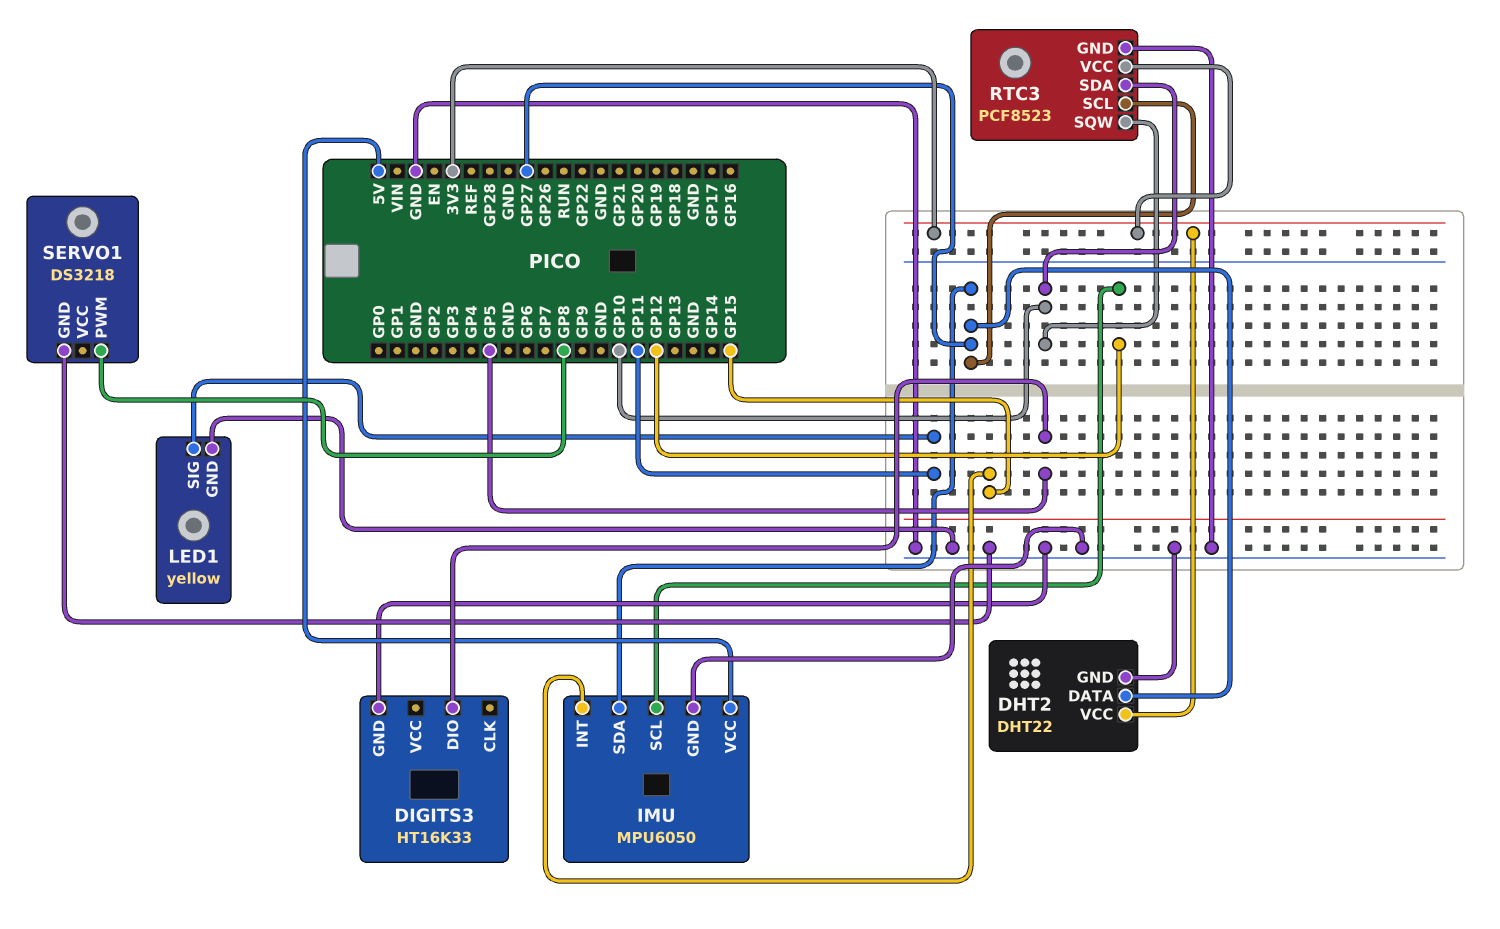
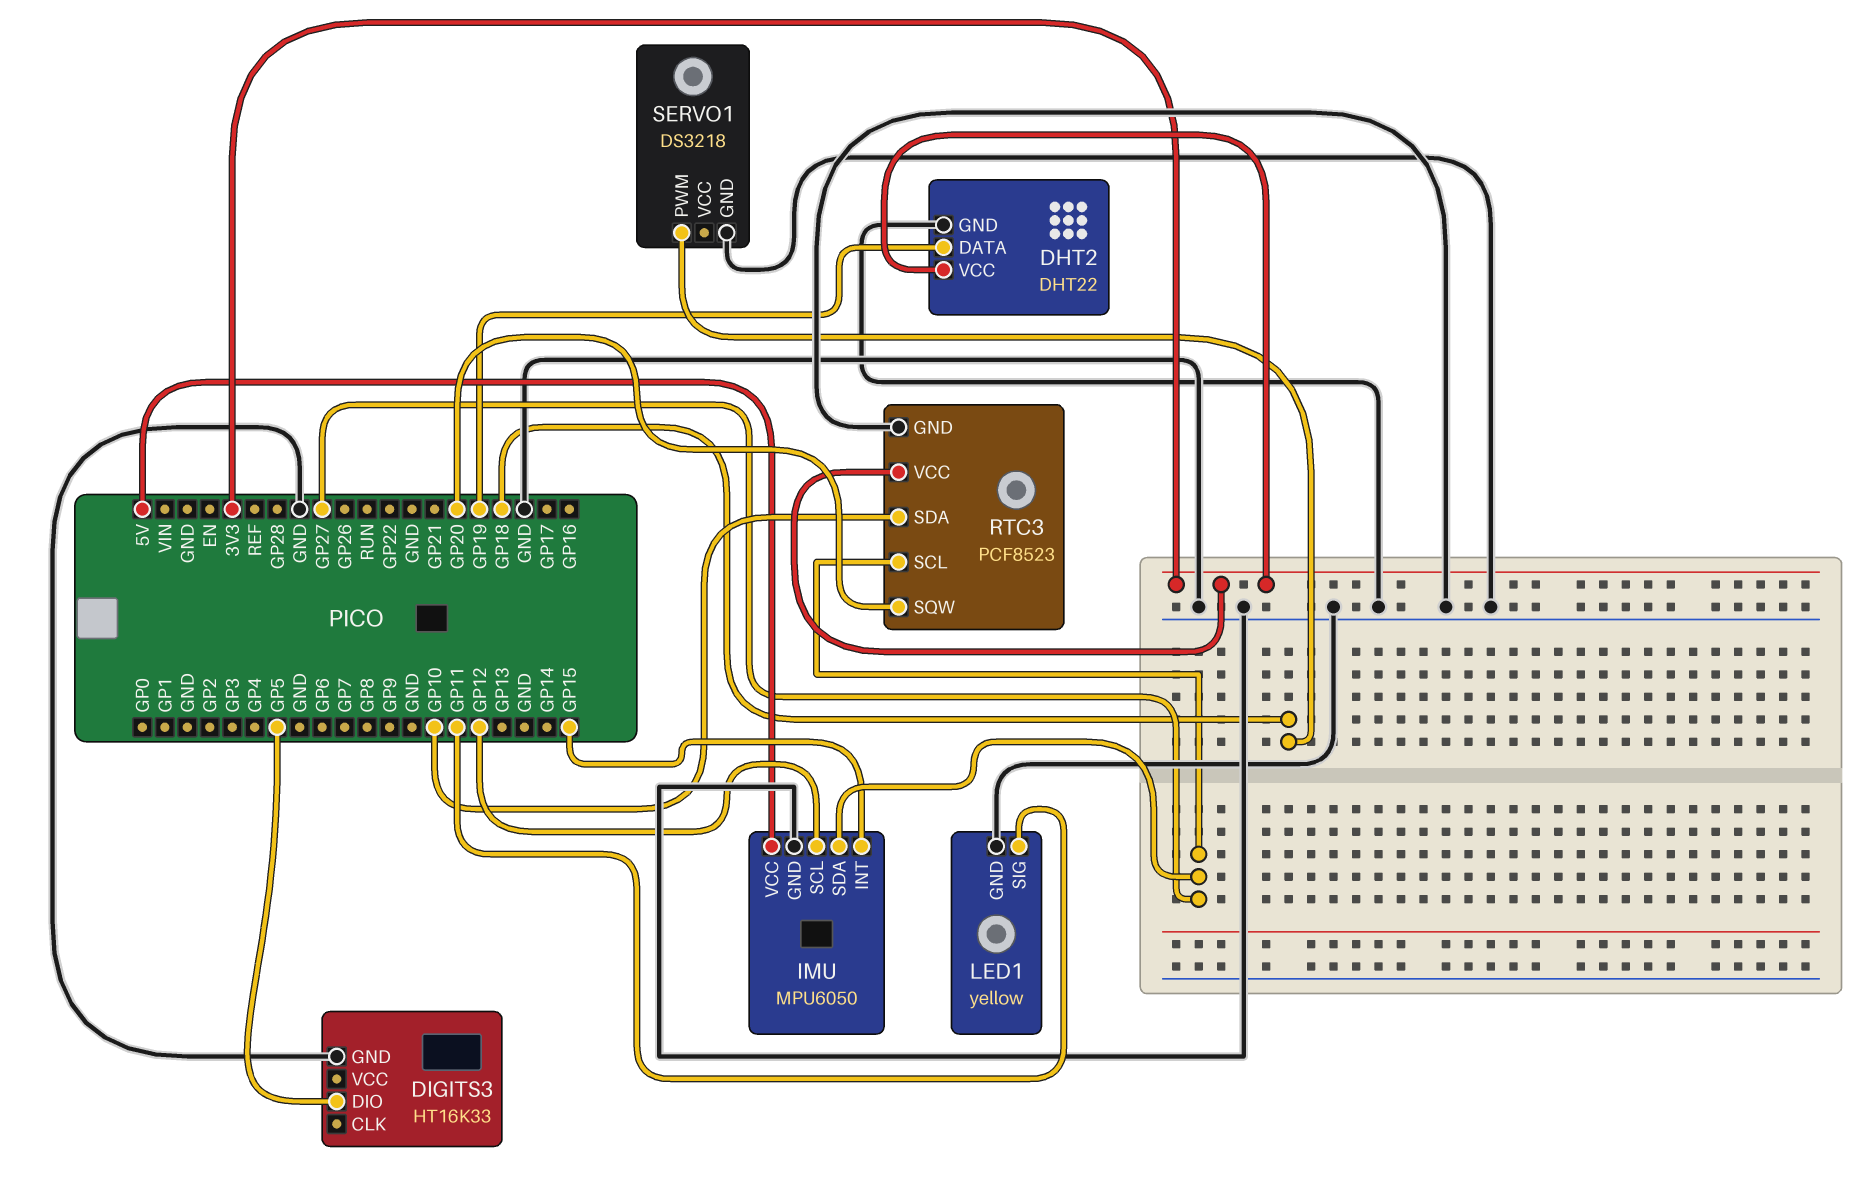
DHT2 pin DATA: GP27 -> GP19
RTC3 pin SQW: GP10 -> GP20
SERVO1 pin PWM: GP8 -> GP18

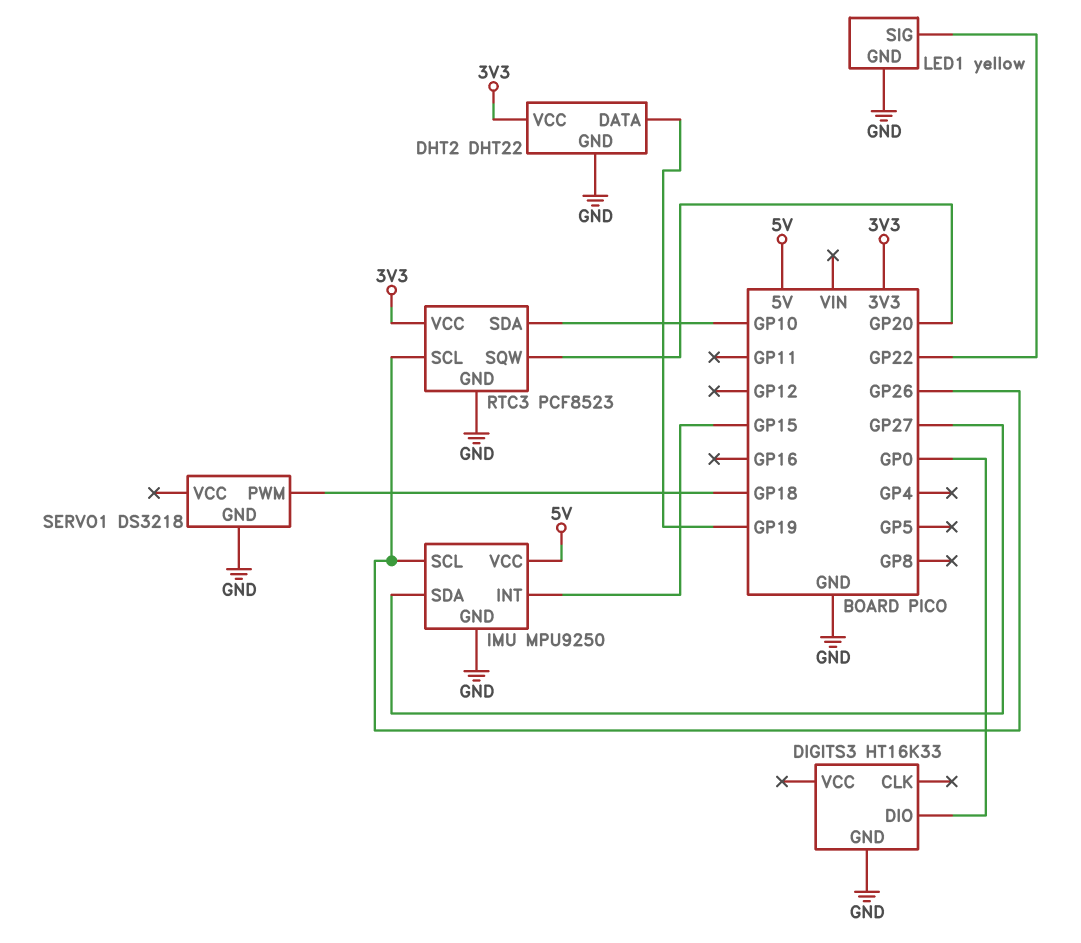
DIGITS3 pin DIO: GP5 -> GP0
IMU: MPU6050 -> MPU9250
IMU pin SCL: GP12 -> GP26
LED1 pin SIG: GP11 -> GP22
RTC3 pin SCL: GP27 -> GP26

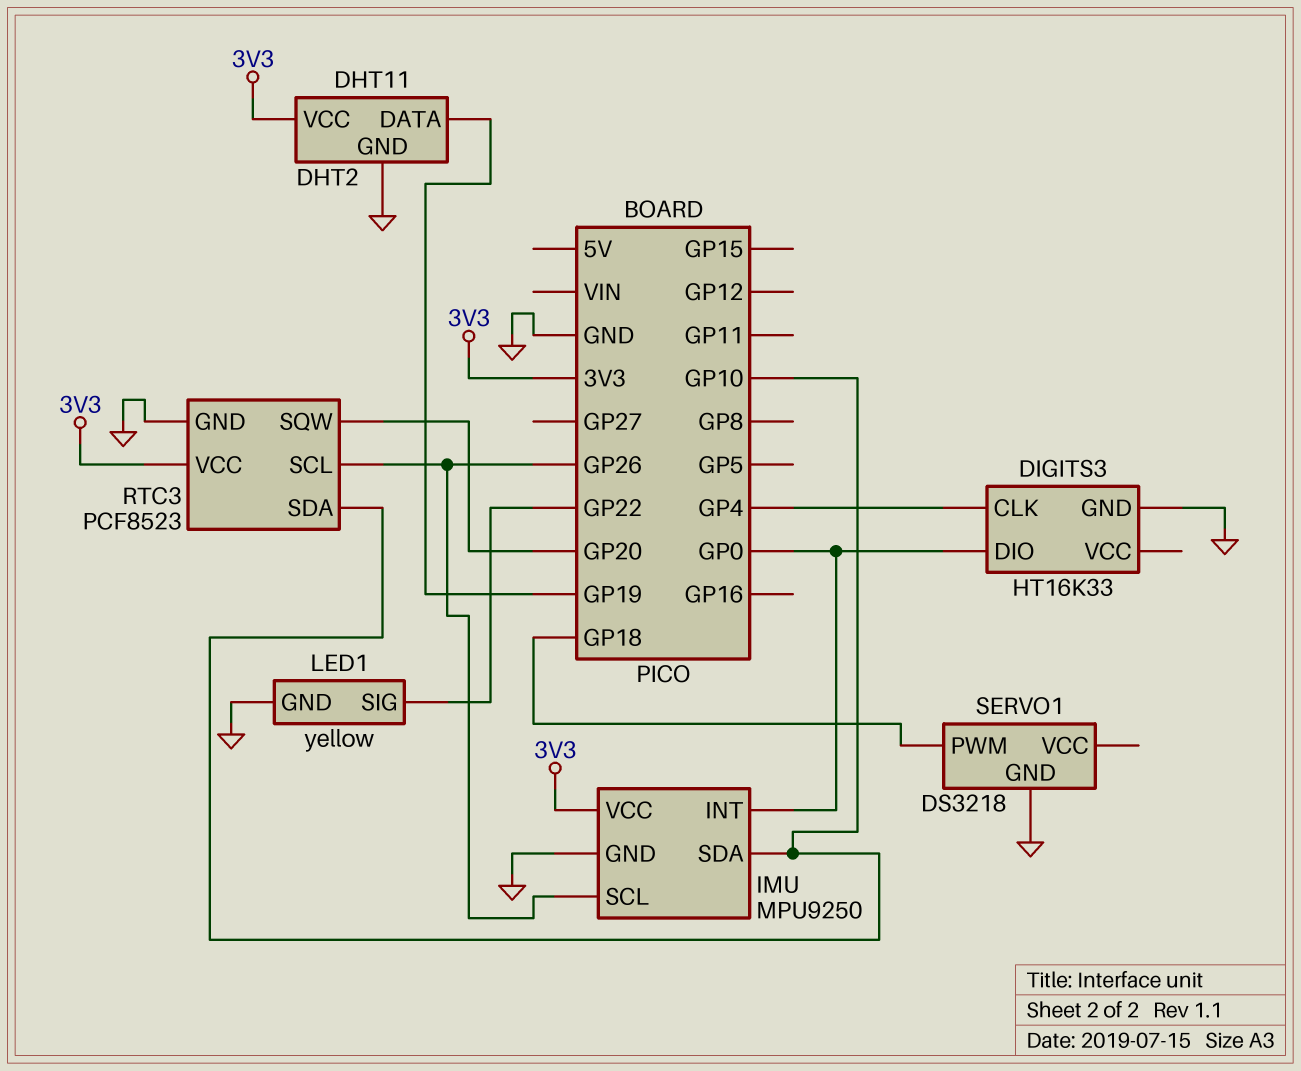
DHT2: DHT22 -> DHT11
DIGITS3 pin CLK: none -> GP4
IMU pin INT: GP15 -> GP0
IMU pin SDA: GP27 -> GP10
IMU pin VCC: 5V -> 3V3

